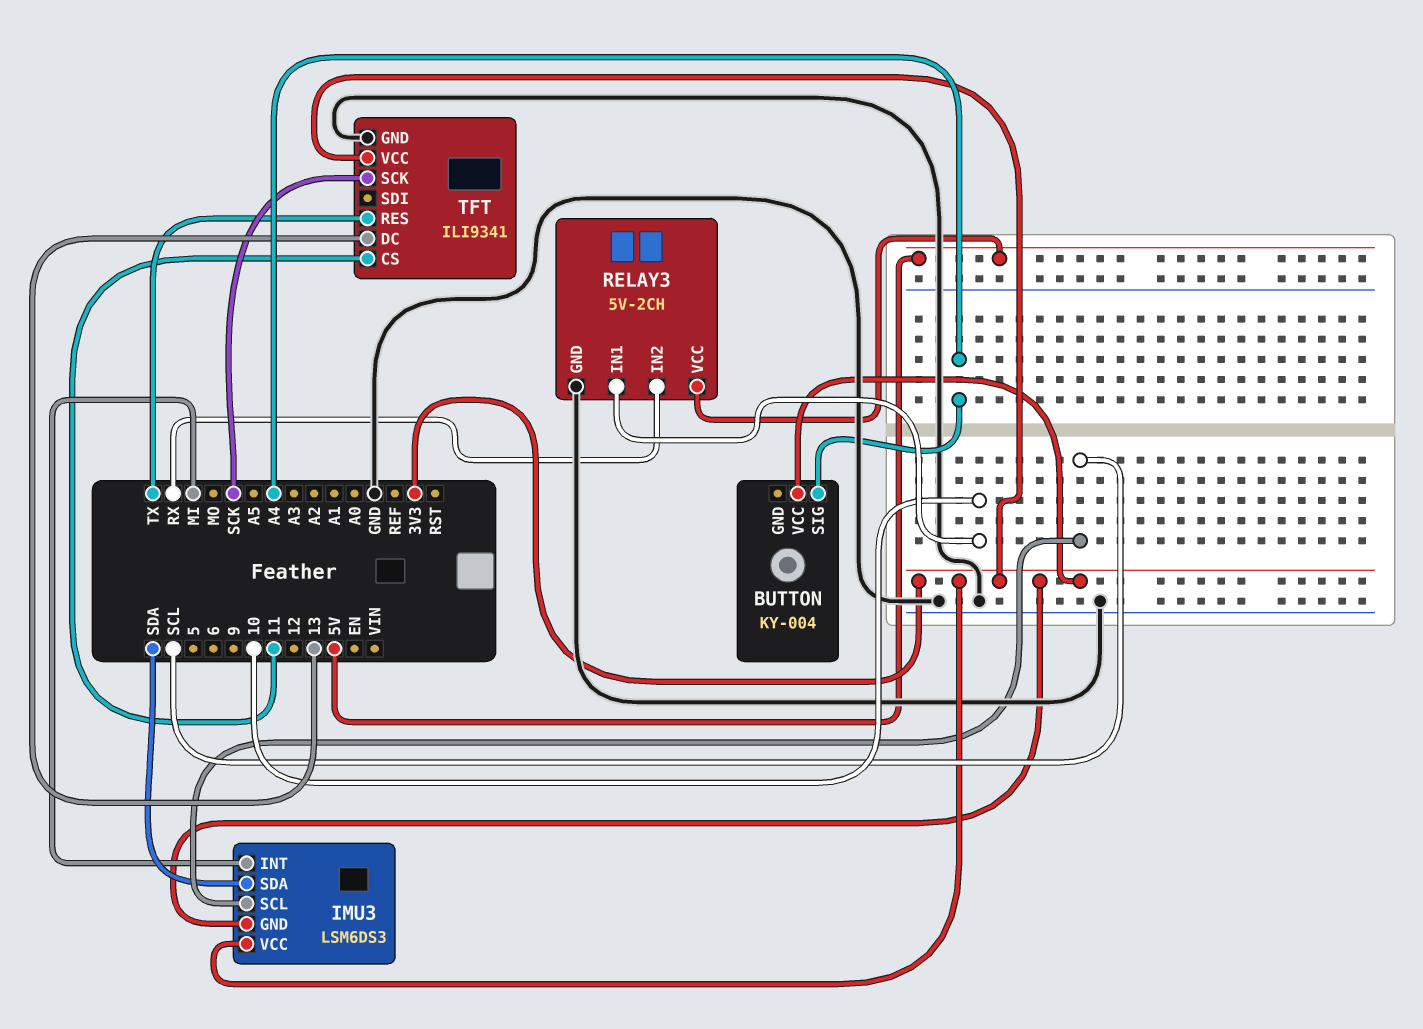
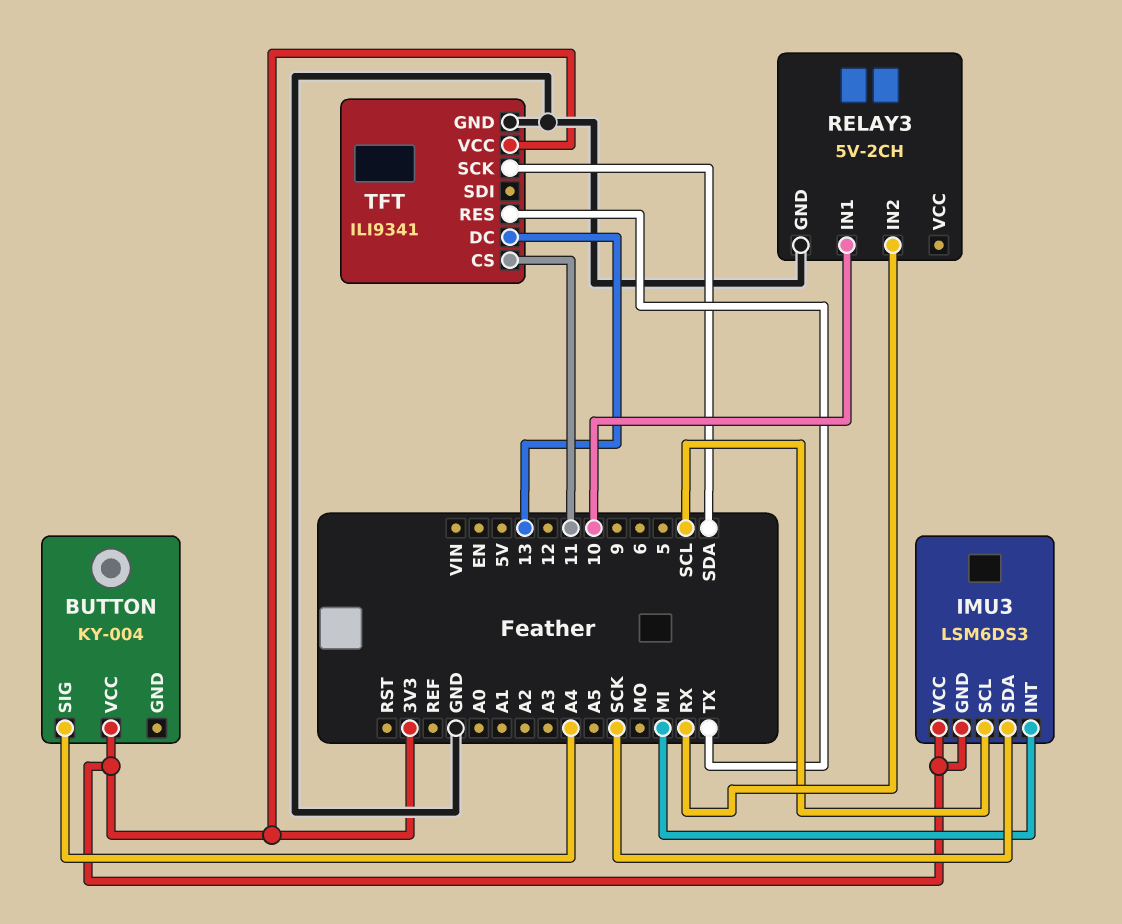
IMU3 pin SDA: SDA -> SCK
RELAY3 pin VCC: 5V -> none
TFT pin SCK: SCK -> SDA

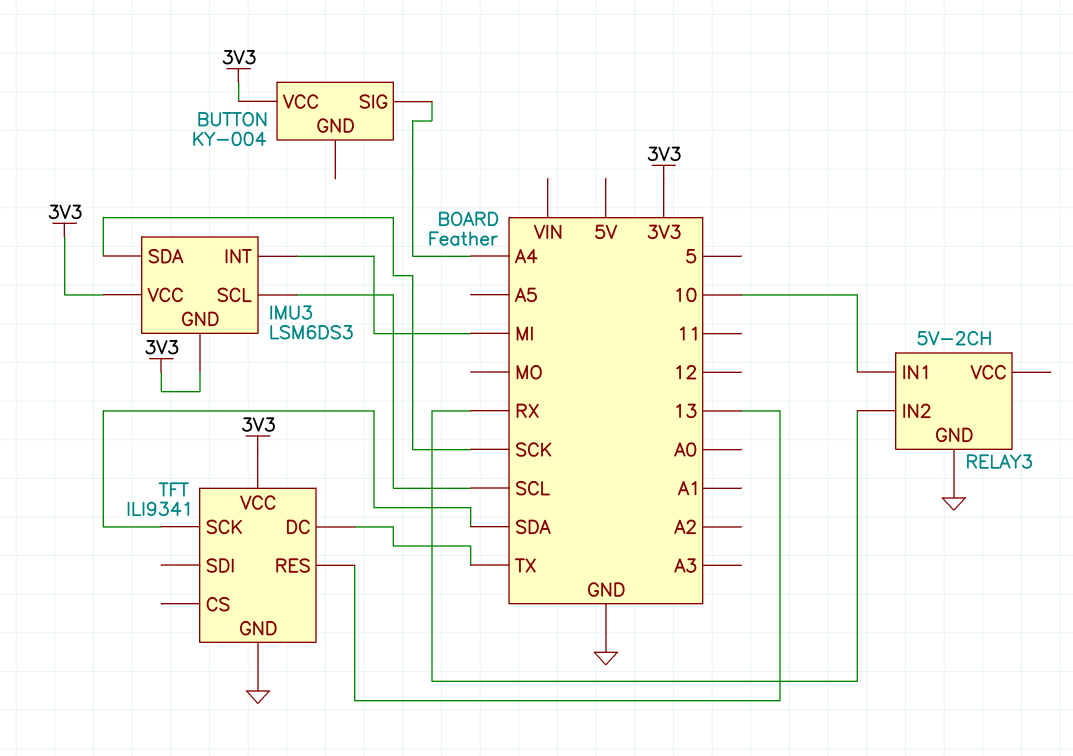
TFT pin CS: 11 -> none
TFT pin DC: 13 -> TX
TFT pin RES: TX -> 13

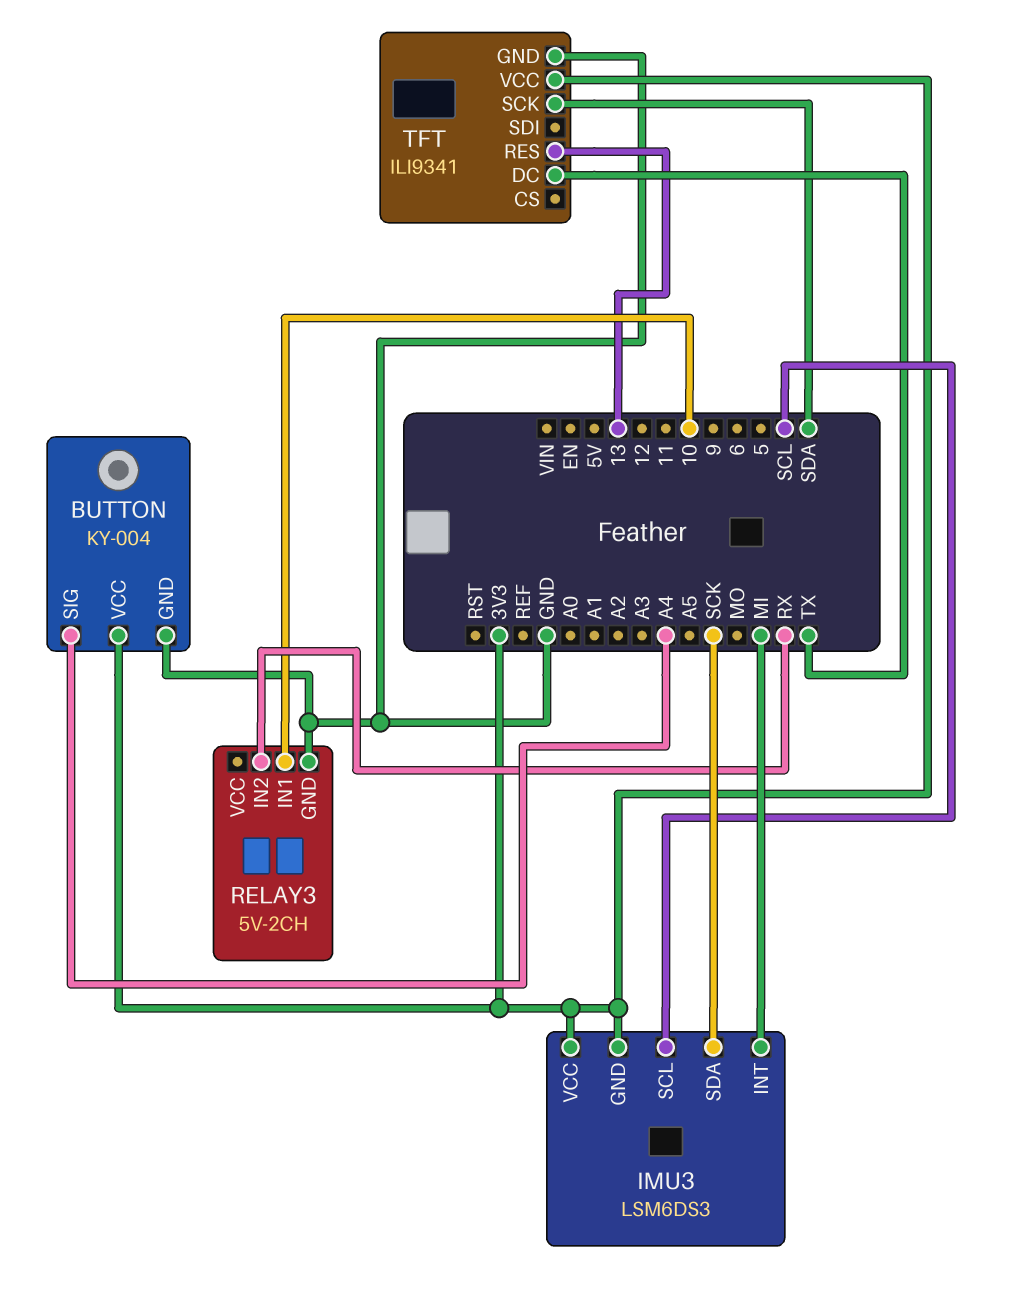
BUTTON pin GND: none -> GND

